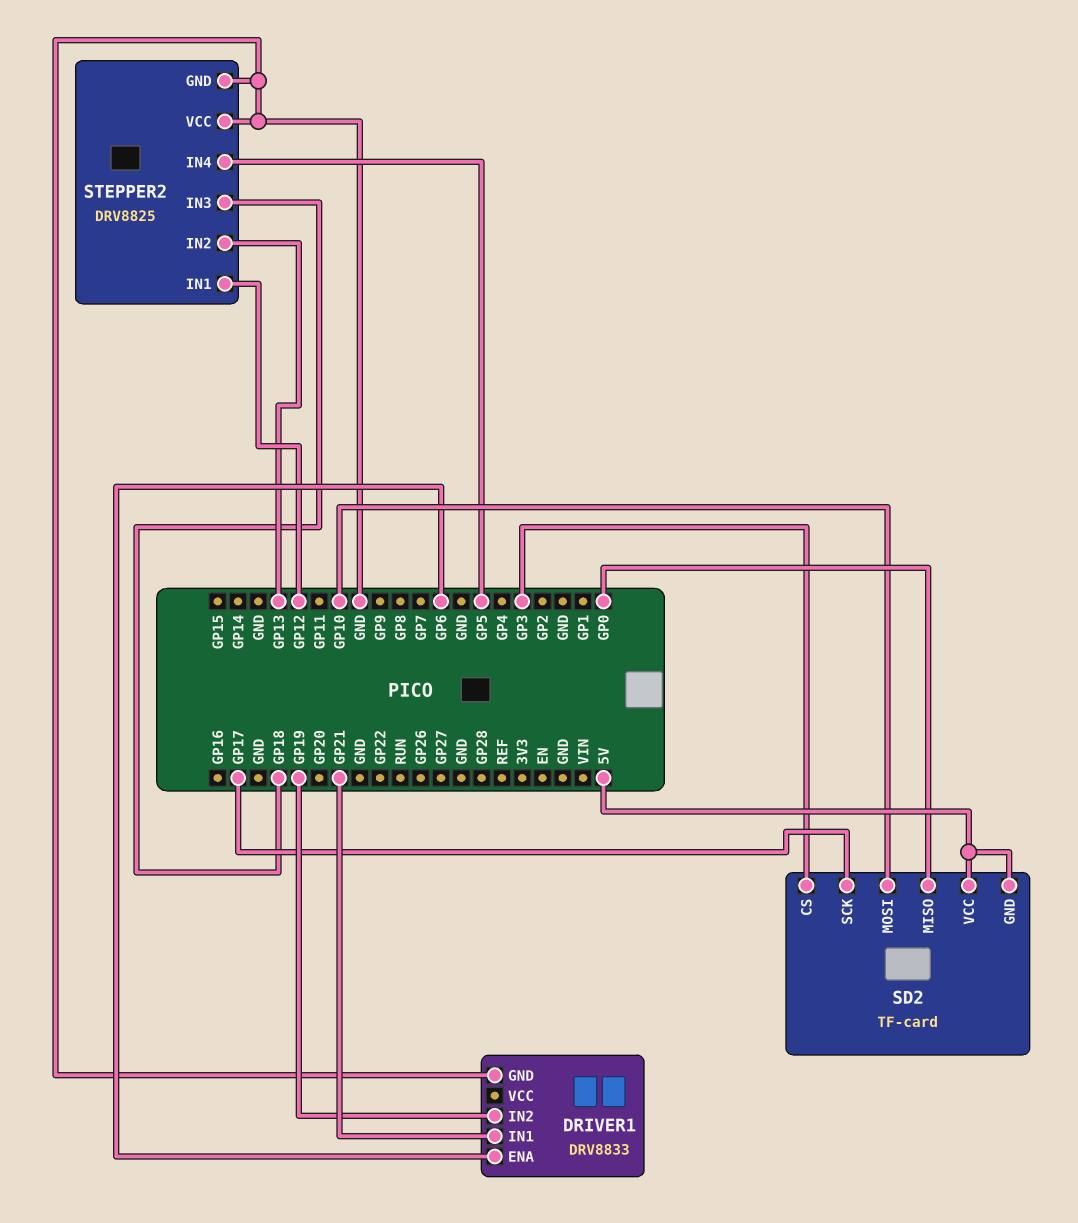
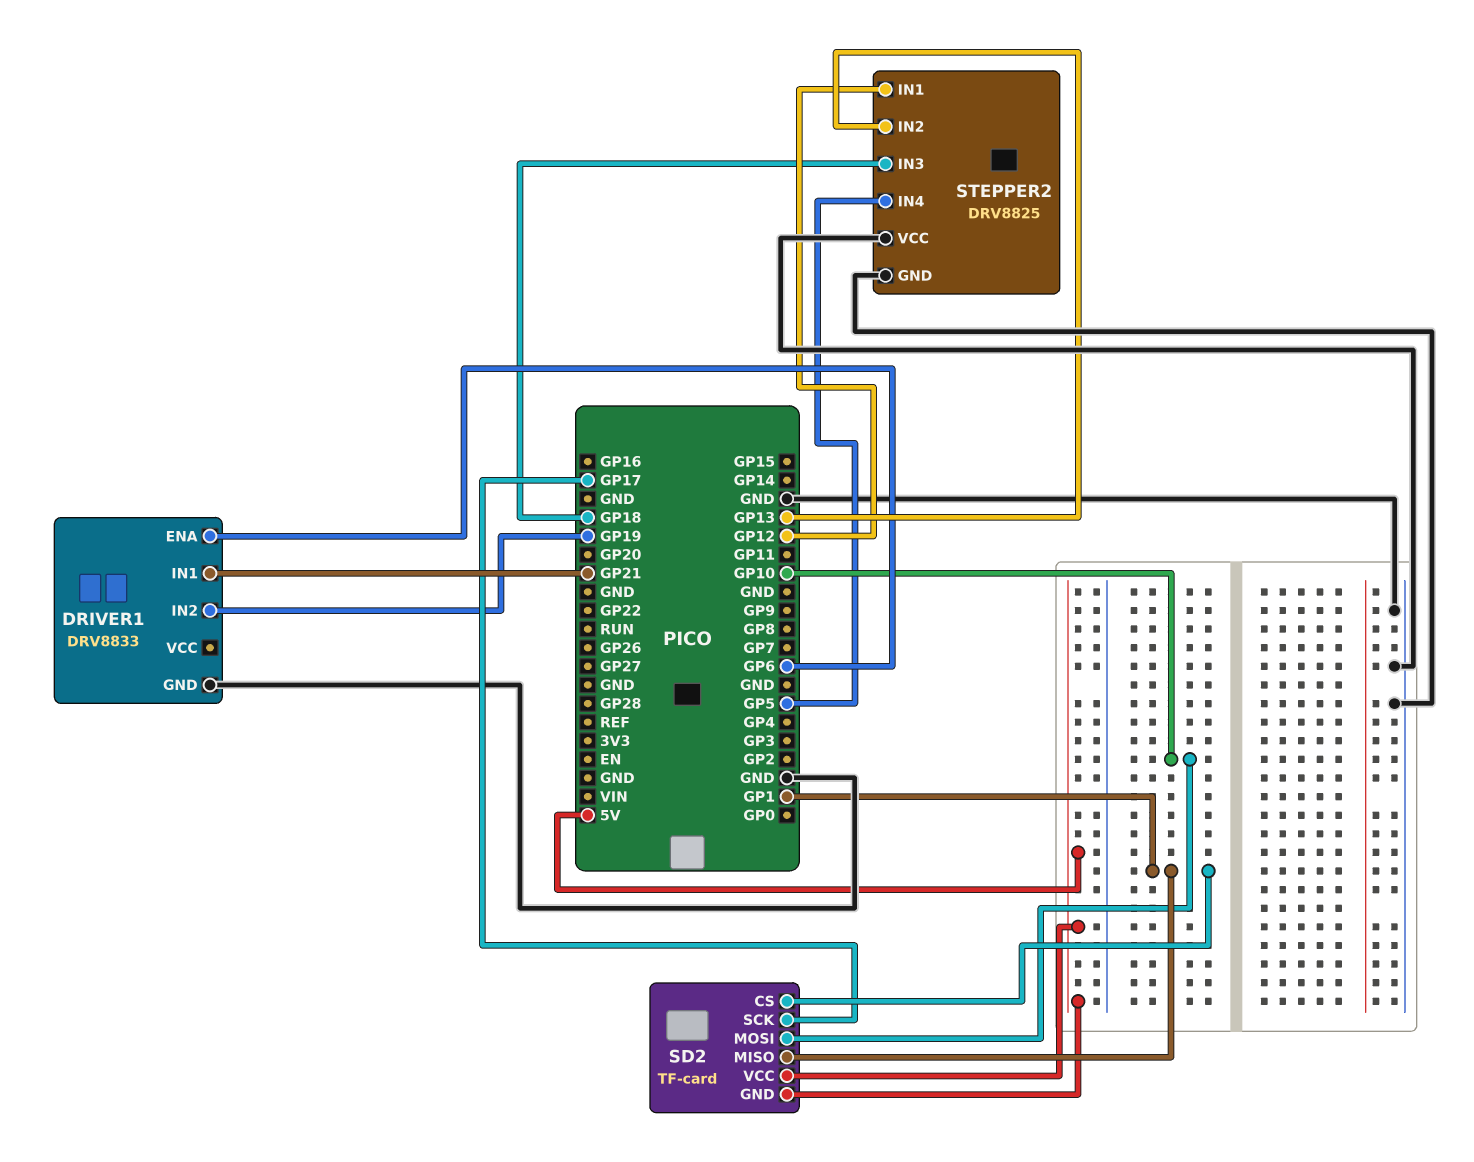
SD2 pin CS: GP3 -> GP1
SD2 pin MISO: GP0 -> GP1

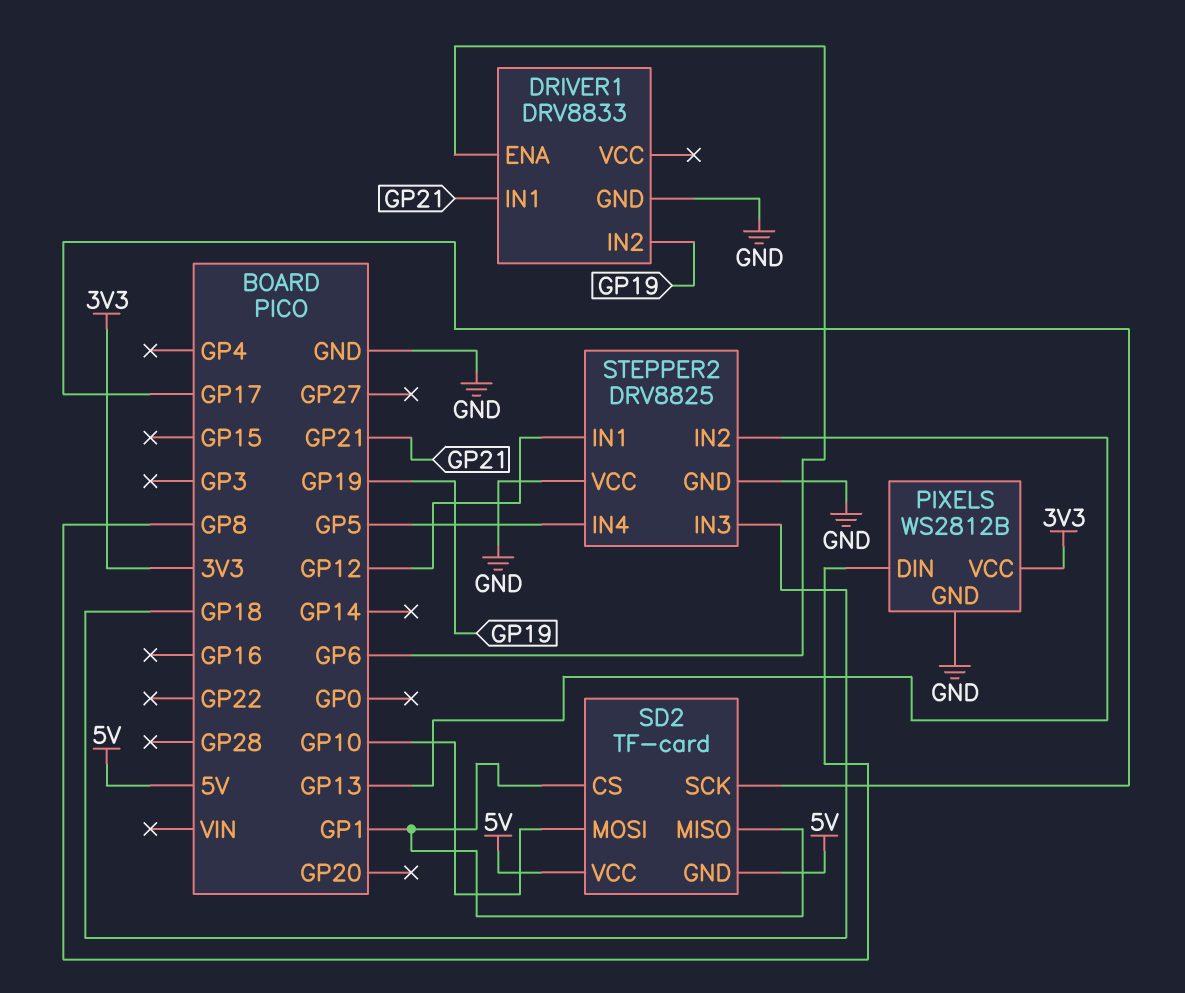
PIXELS: none -> WS2812B
PIXELS pin DIN: none -> GP8
PIXELS pin GND: none -> GND
PIXELS pin VCC: none -> 3V3

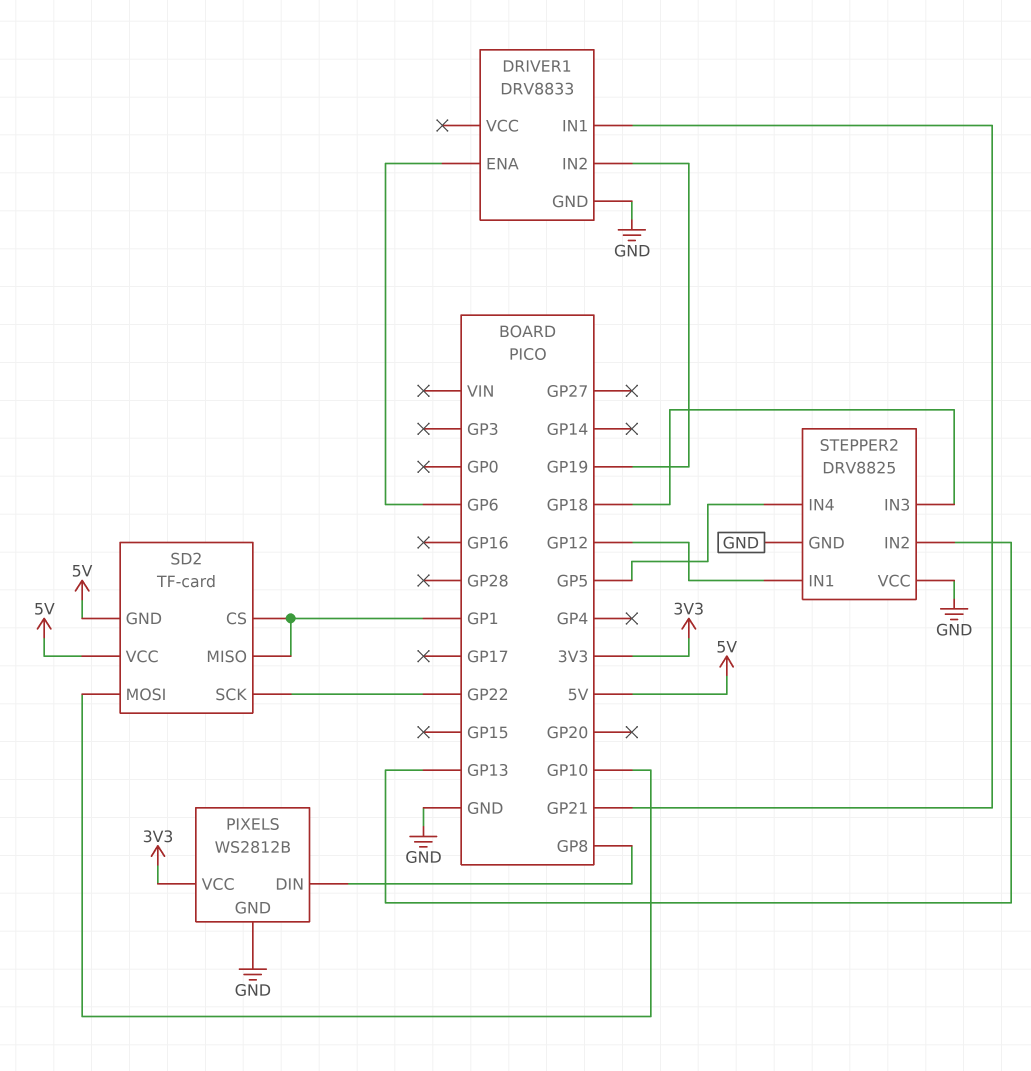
SD2 pin SCK: GP17 -> GP22

